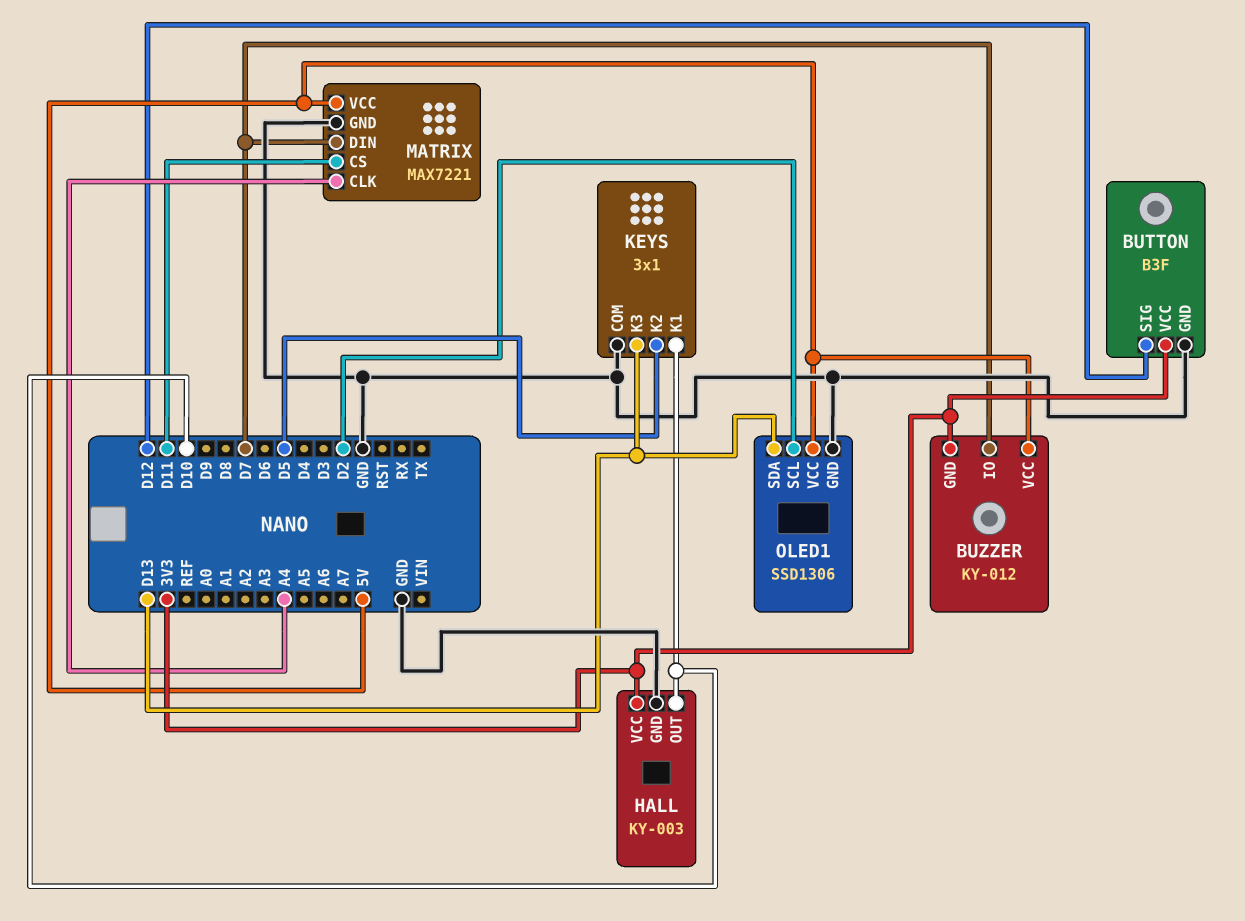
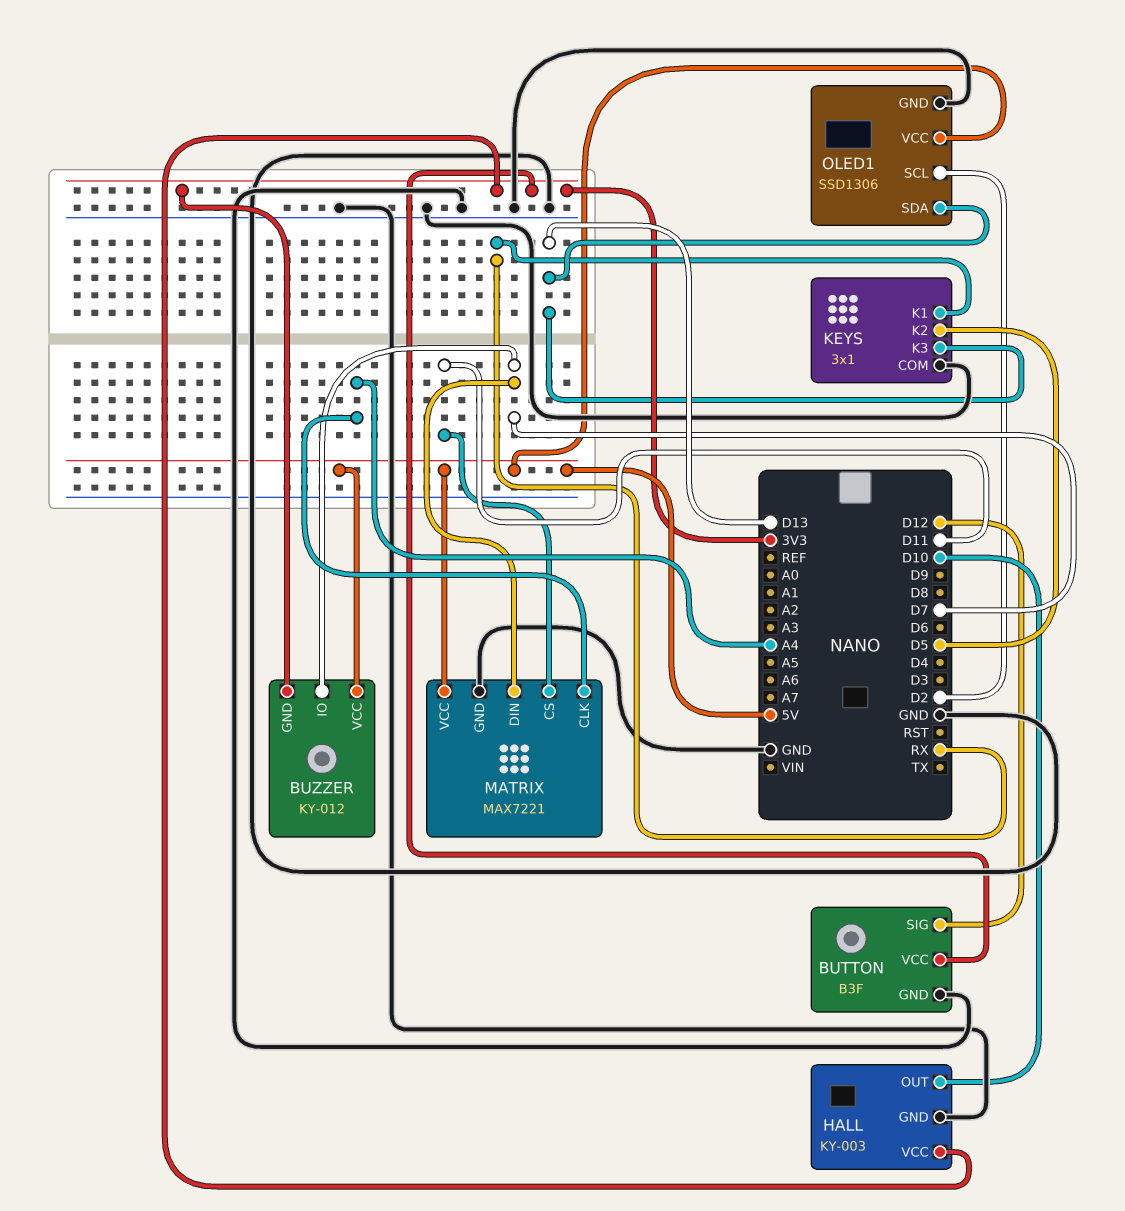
KEYS pin K1: D10 -> RX

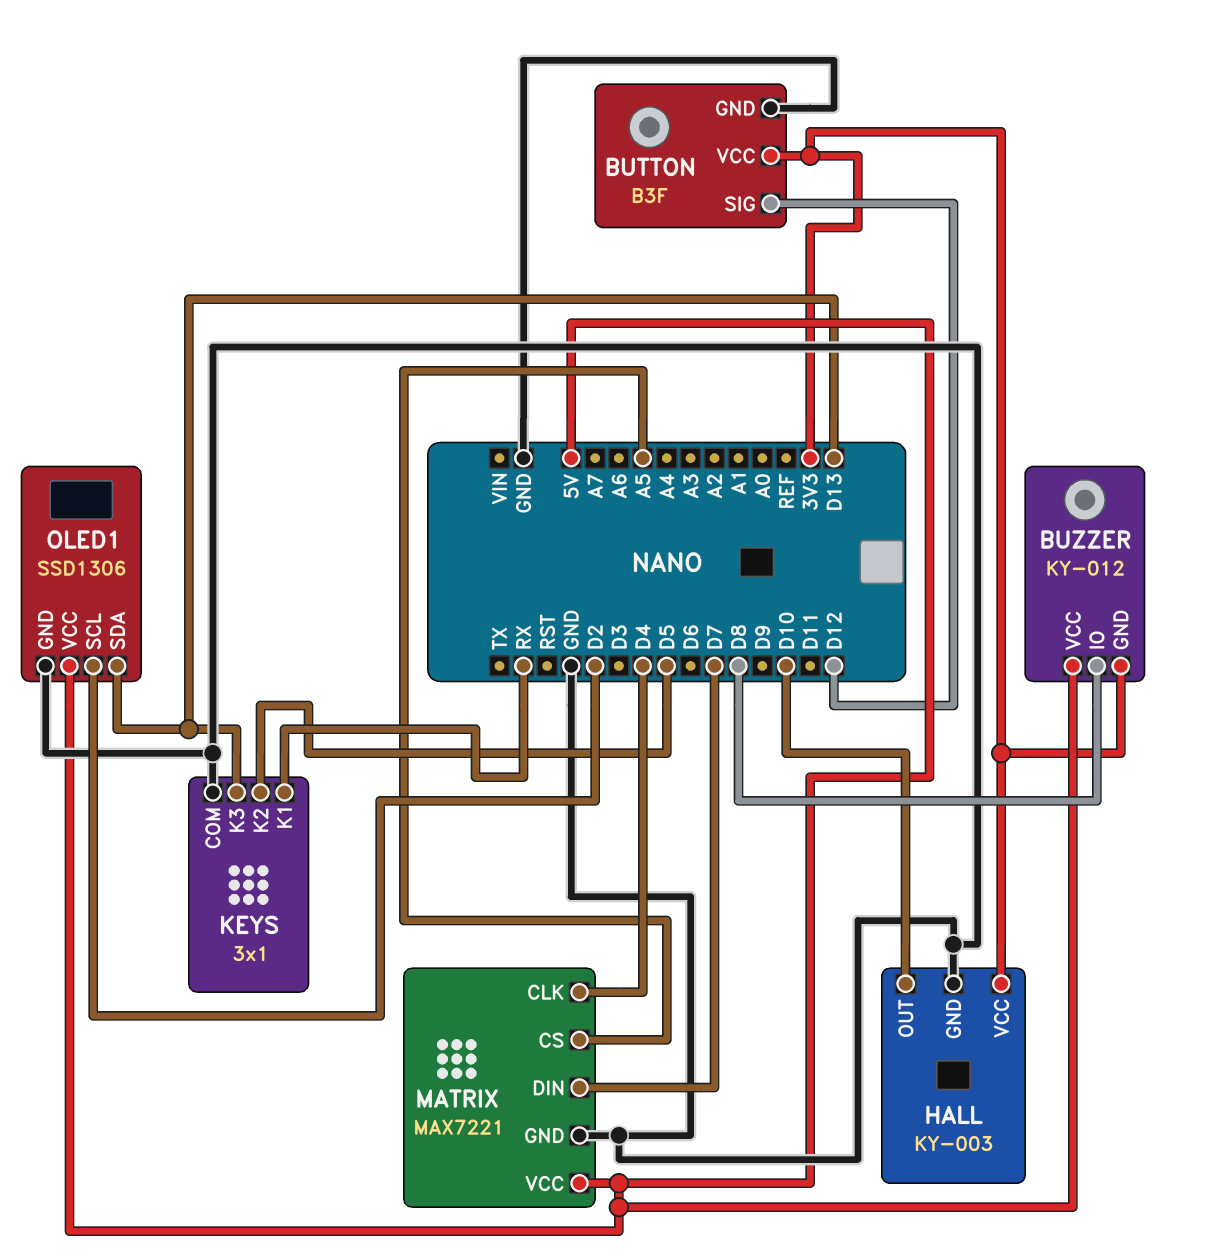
BUZZER pin IO: D7 -> D8
MATRIX pin CLK: A4 -> D4
MATRIX pin CS: D11 -> A5

